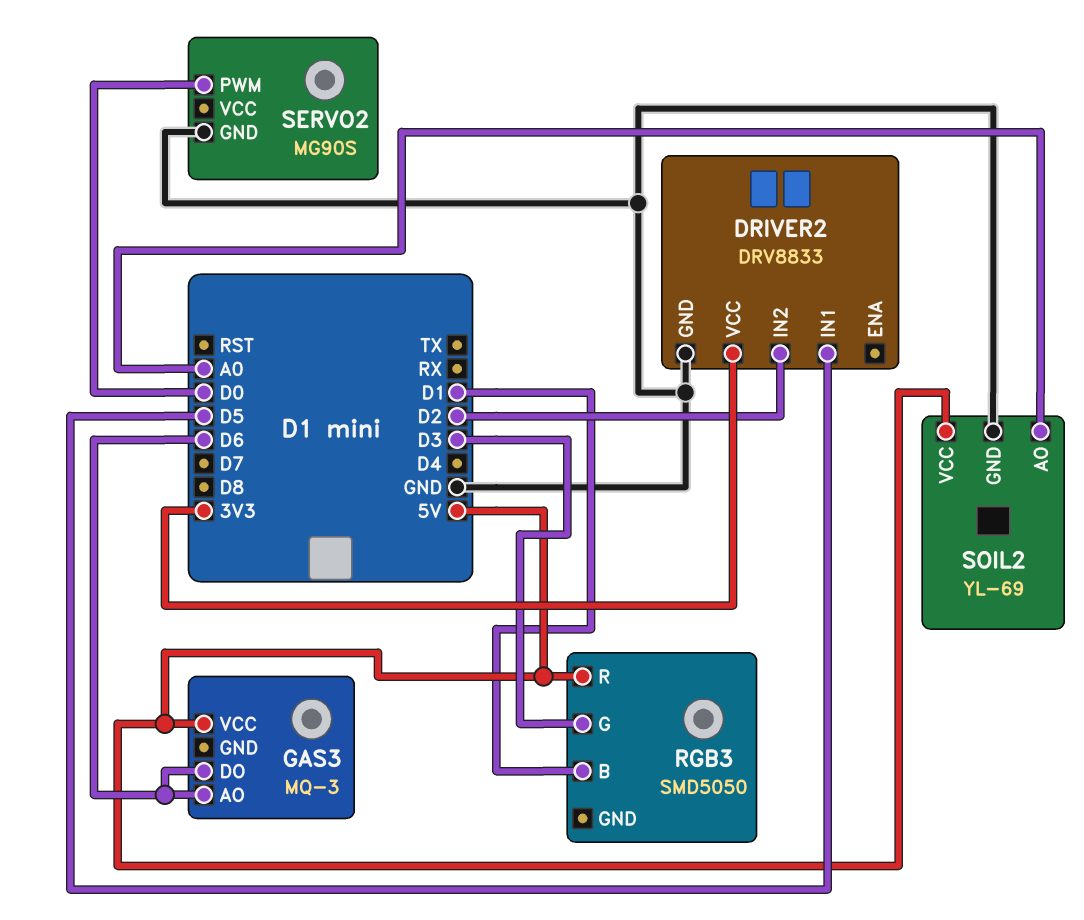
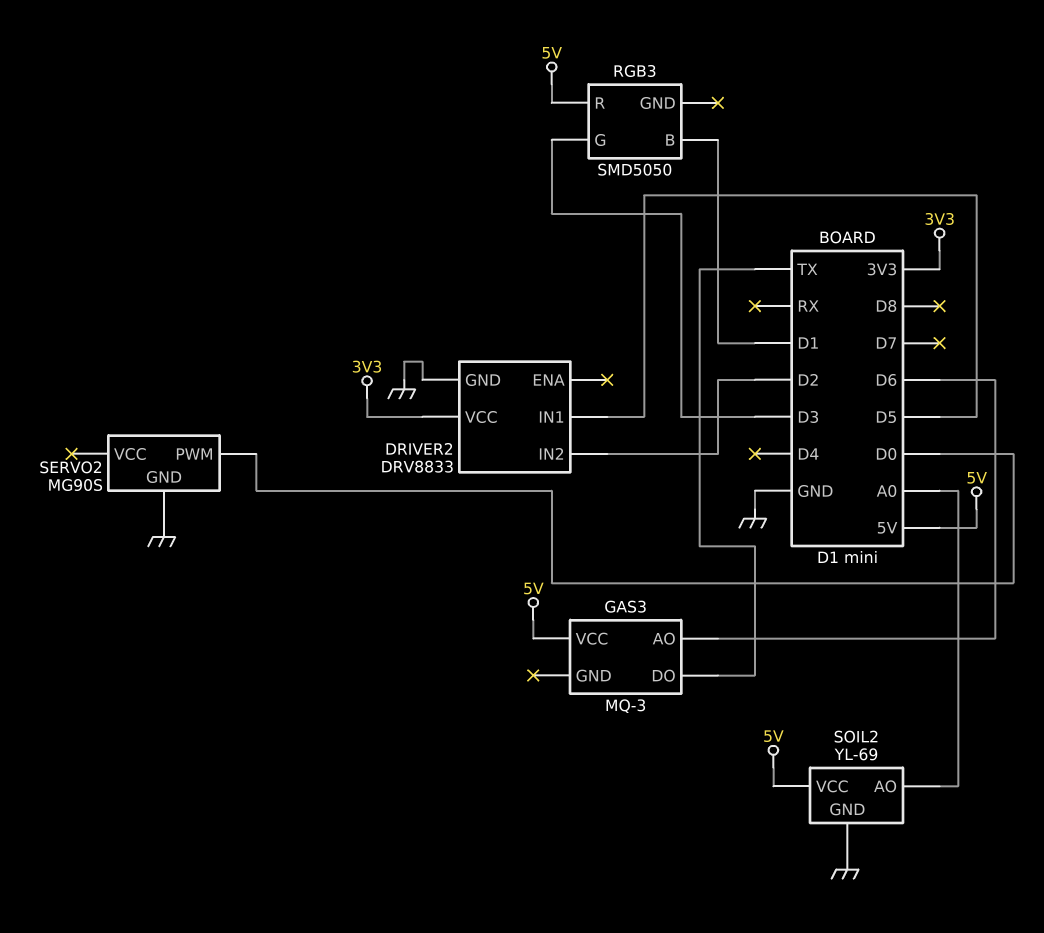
GAS3 pin DO: D6 -> TX

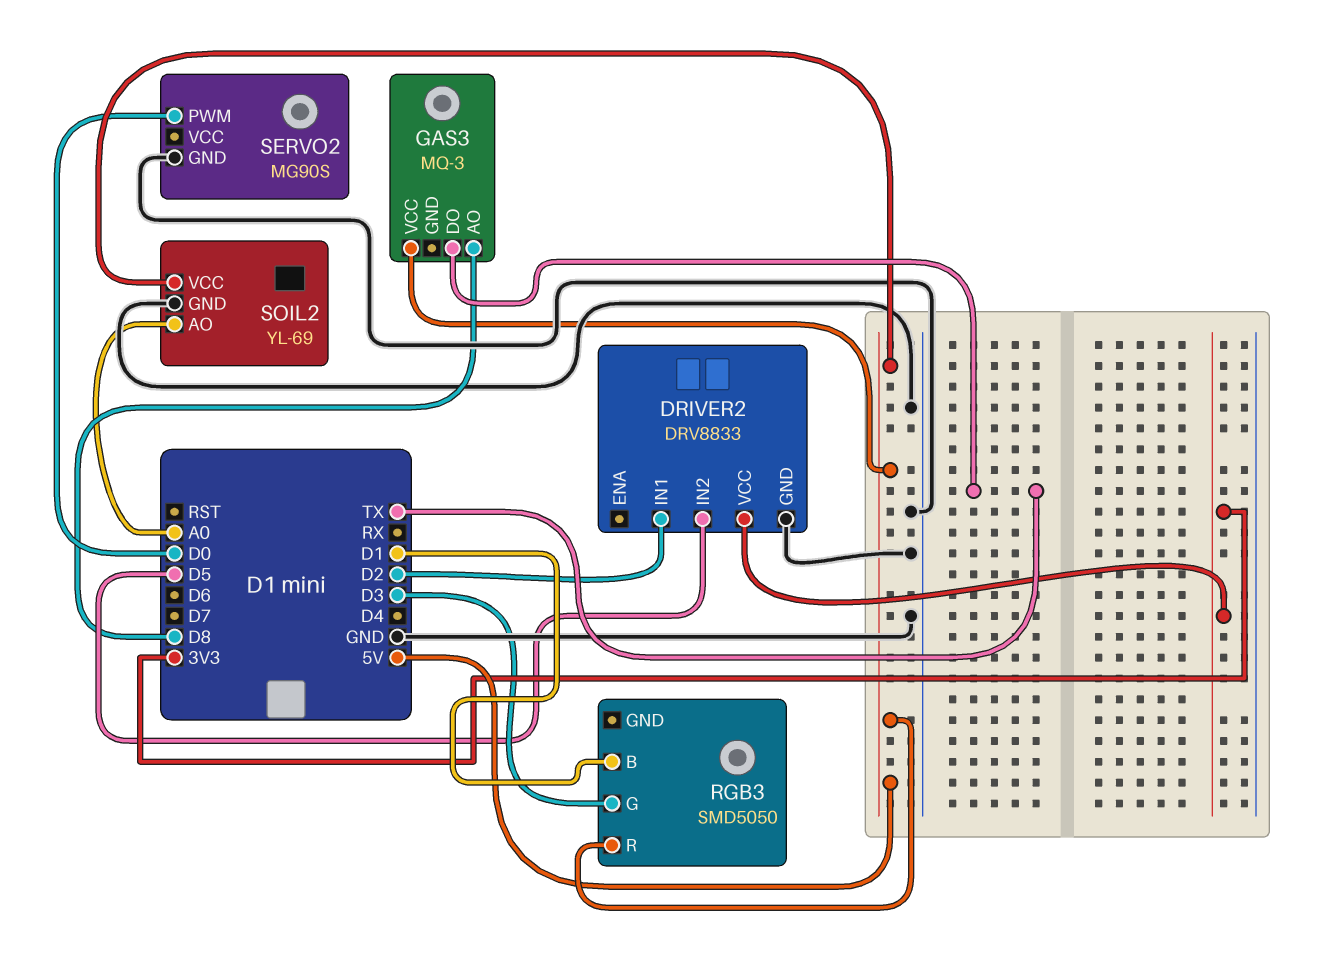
DRIVER2 pin IN1: D5 -> D2
DRIVER2 pin IN2: D2 -> D5
GAS3 pin AO: D6 -> D8

